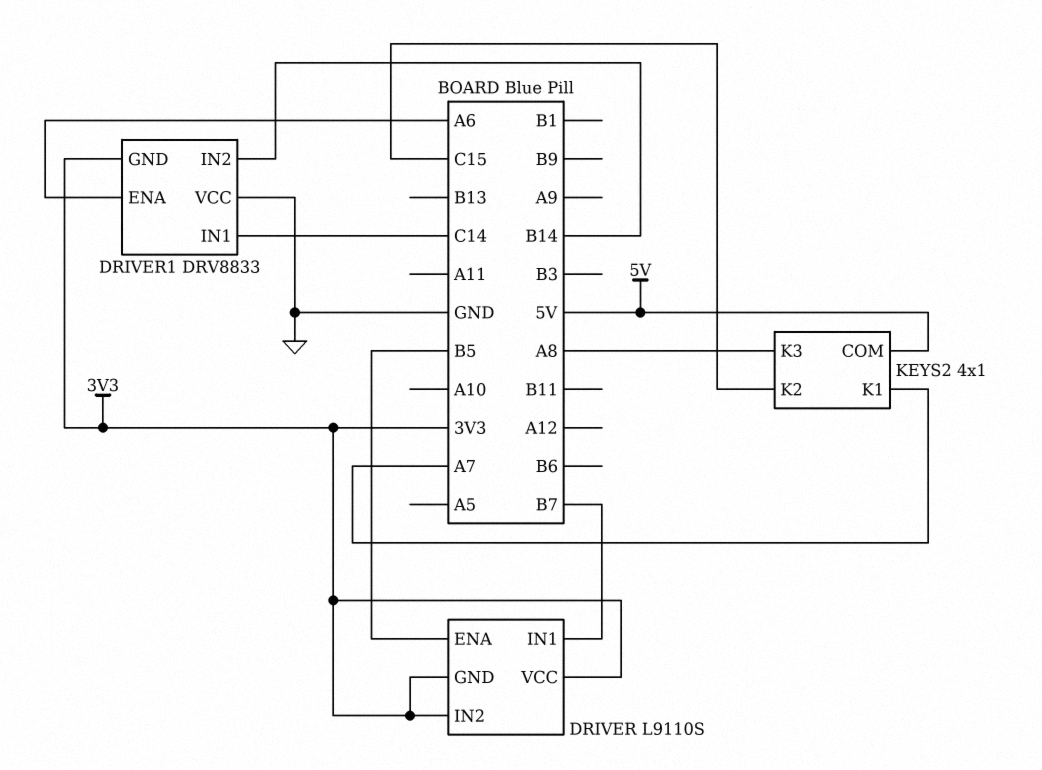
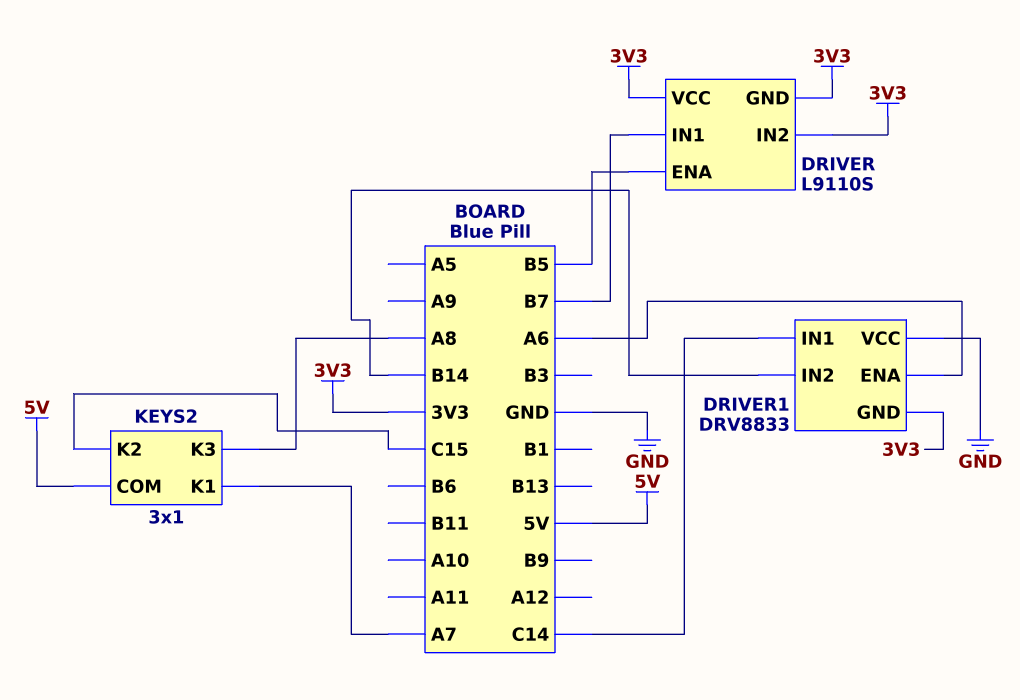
KEYS2: 4x1 -> 3x1

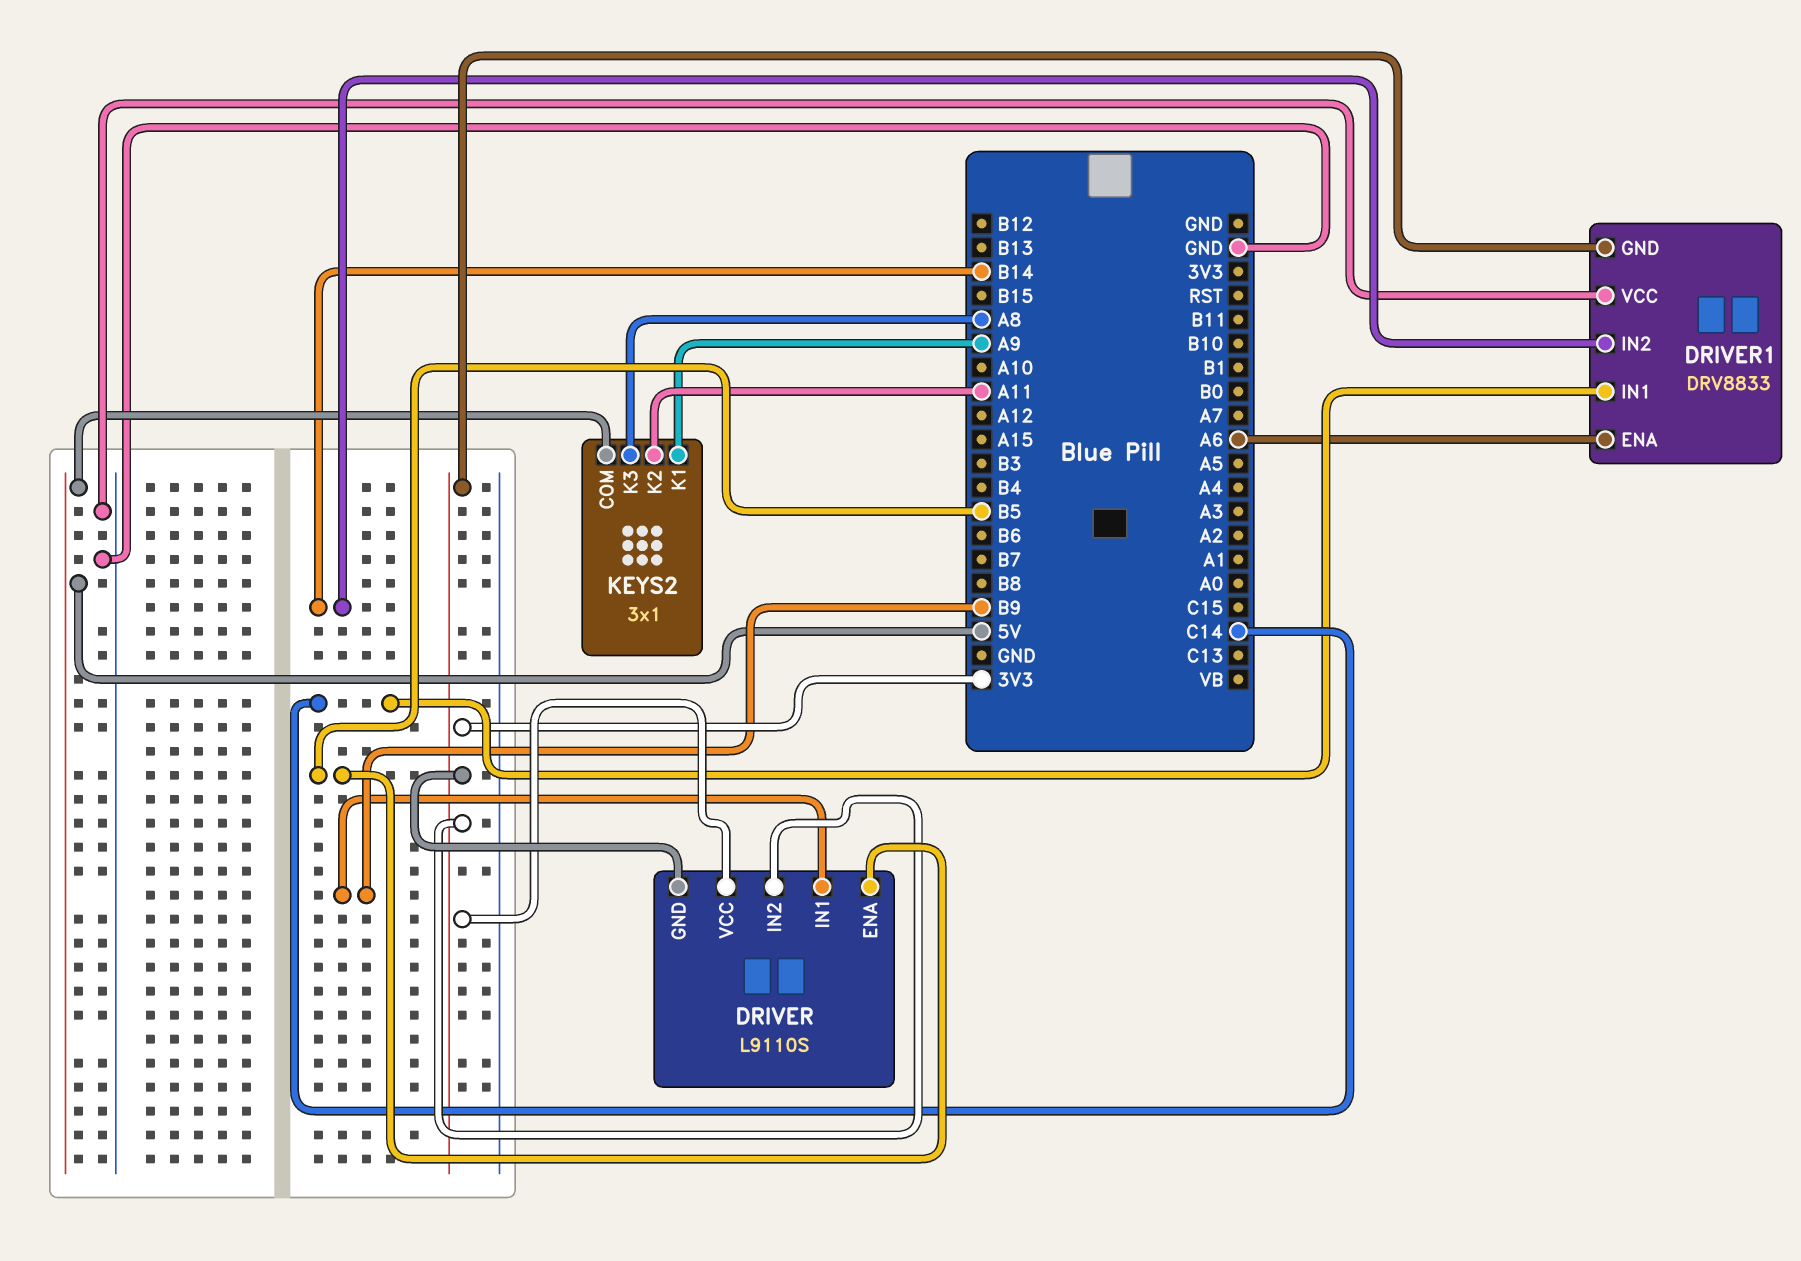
DRIVER pin IN1: B7 -> B9
KEYS2 pin K1: A7 -> A9
KEYS2 pin K2: C15 -> A11

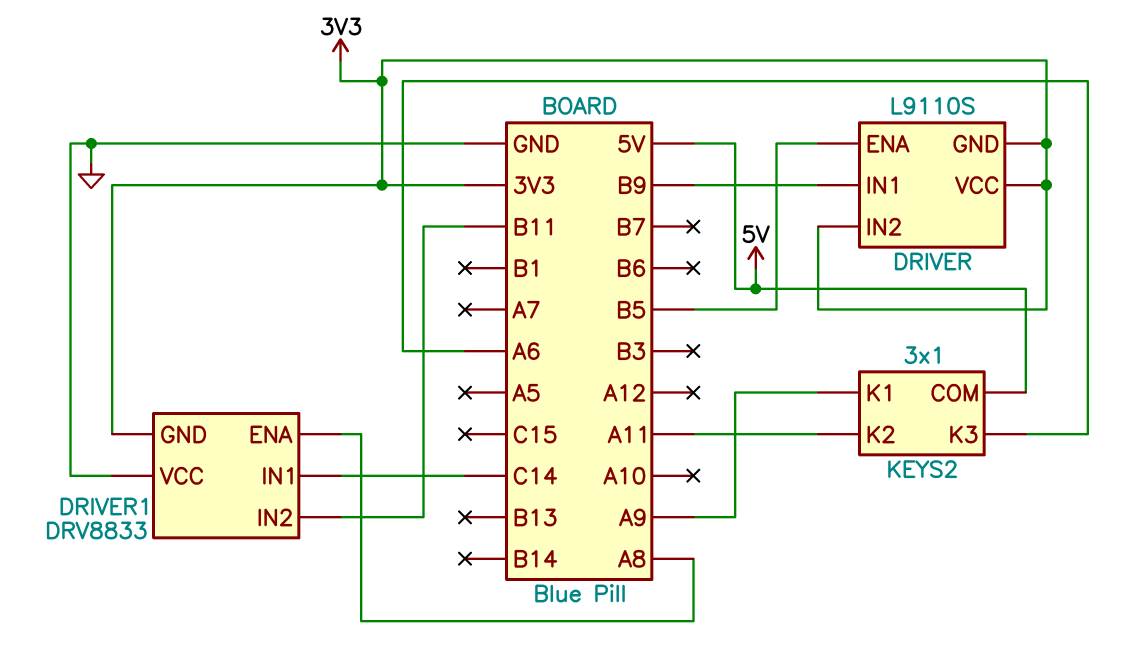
DRIVER1 pin ENA: A6 -> A8
DRIVER1 pin IN2: B14 -> B11
KEYS2 pin K3: A8 -> A6

